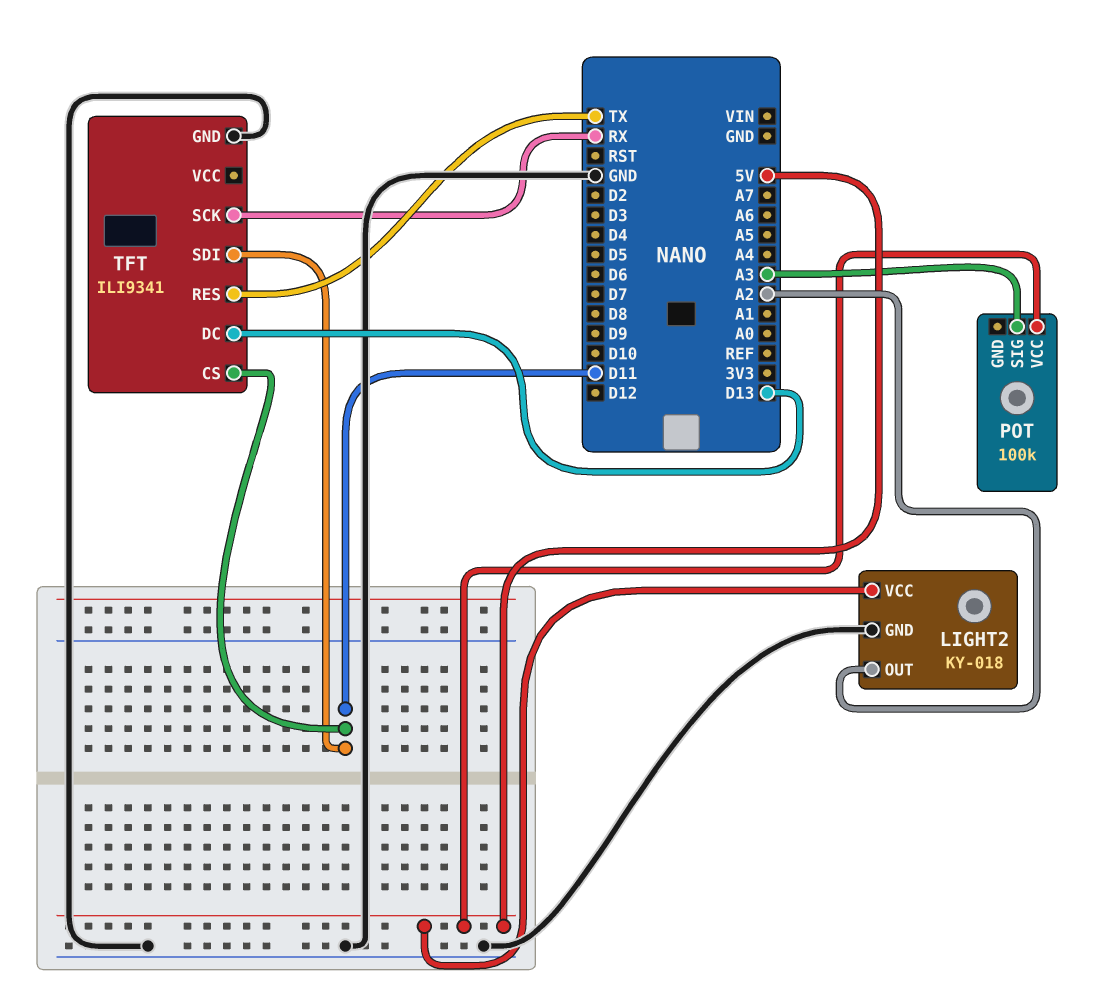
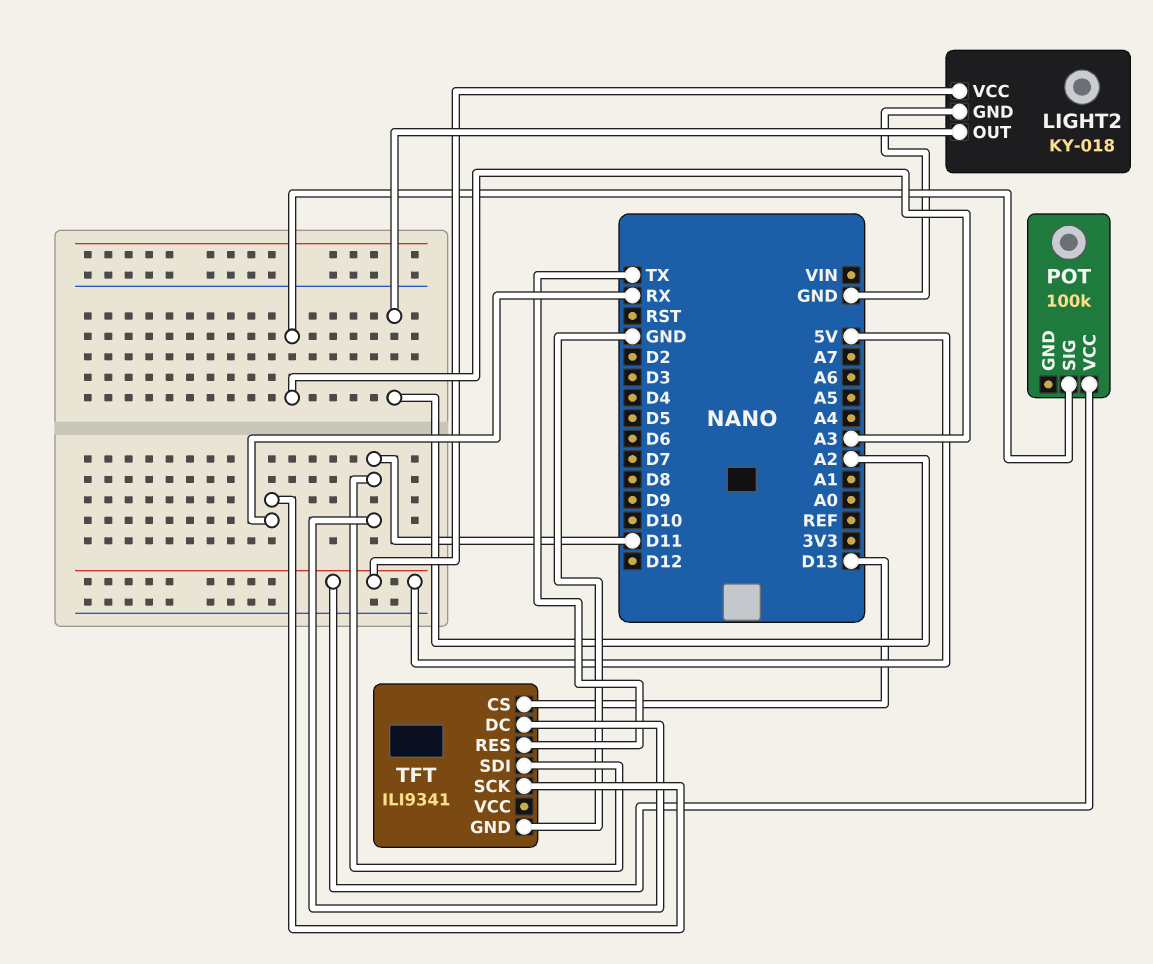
TFT pin CS: D11 -> D13
TFT pin DC: D13 -> D11

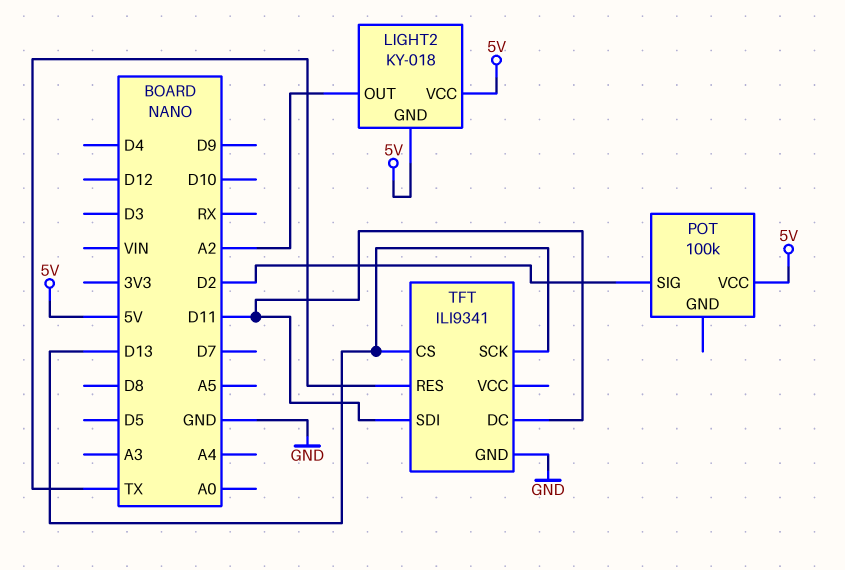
LIGHT2 pin GND: GND -> 5V
POT pin SIG: A3 -> D2
TFT pin SCK: RX -> D13

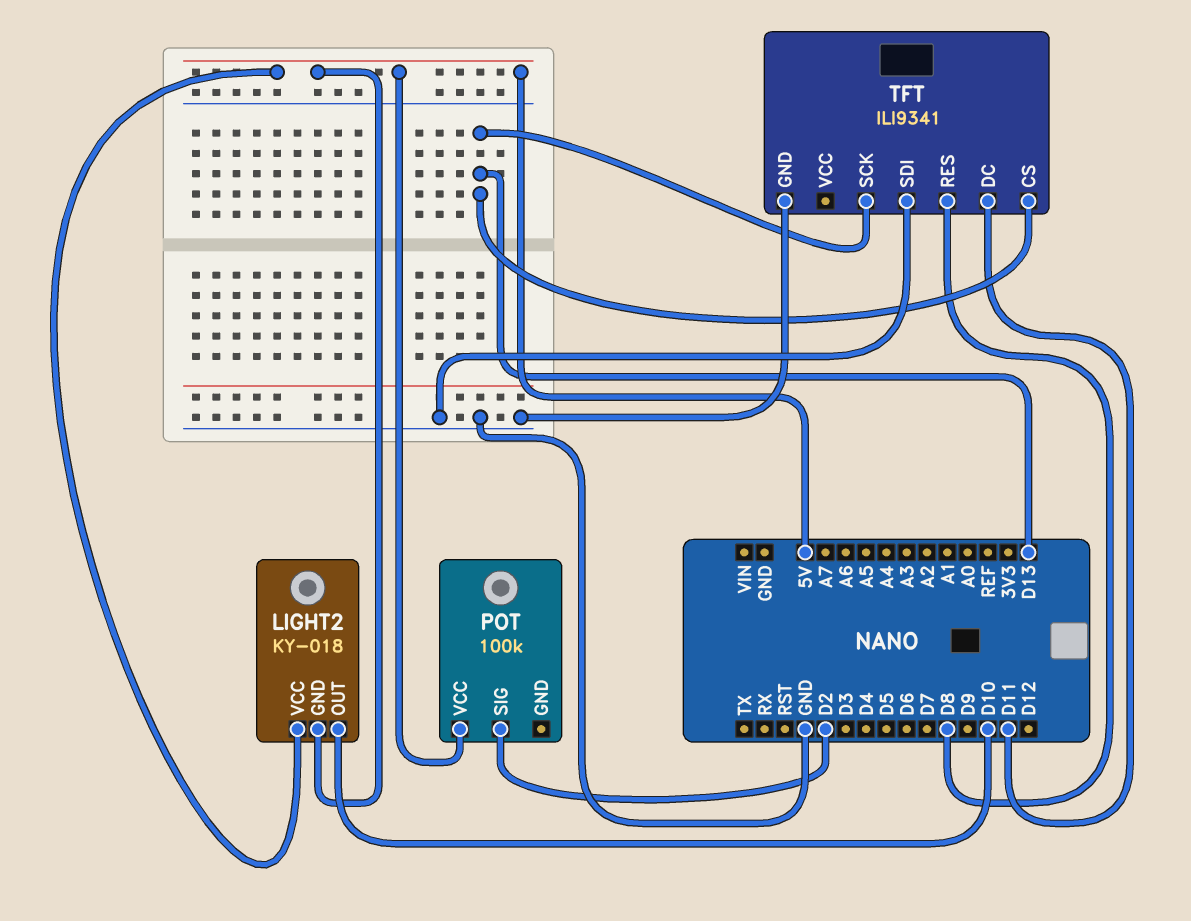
LIGHT2 pin OUT: A2 -> D10
TFT pin RES: TX -> D8
TFT pin SDI: D11 -> GND

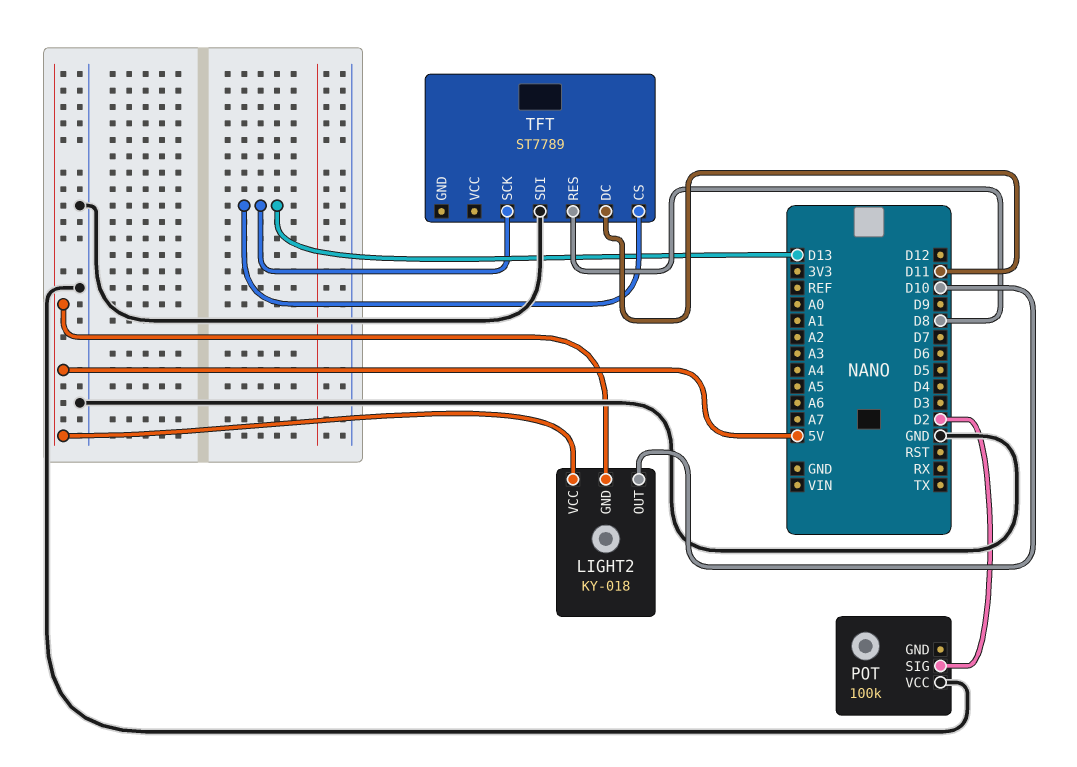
POT pin VCC: 5V -> GND
TFT: ILI9341 -> ST7789
TFT pin GND: GND -> none

